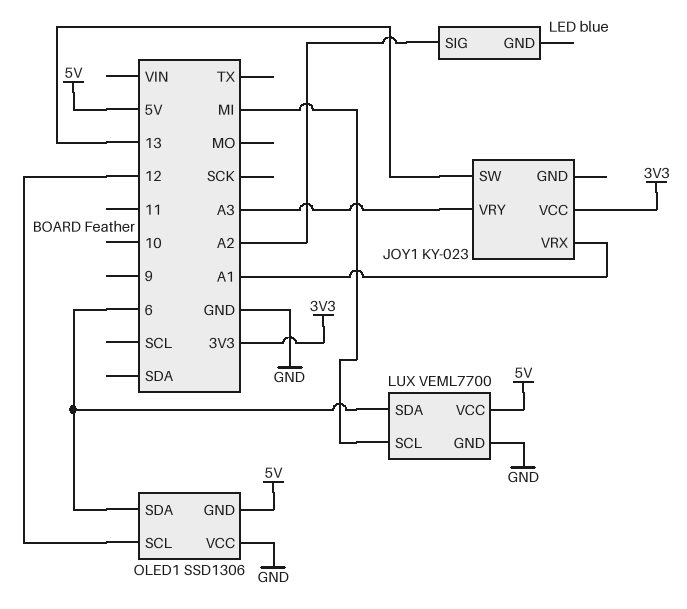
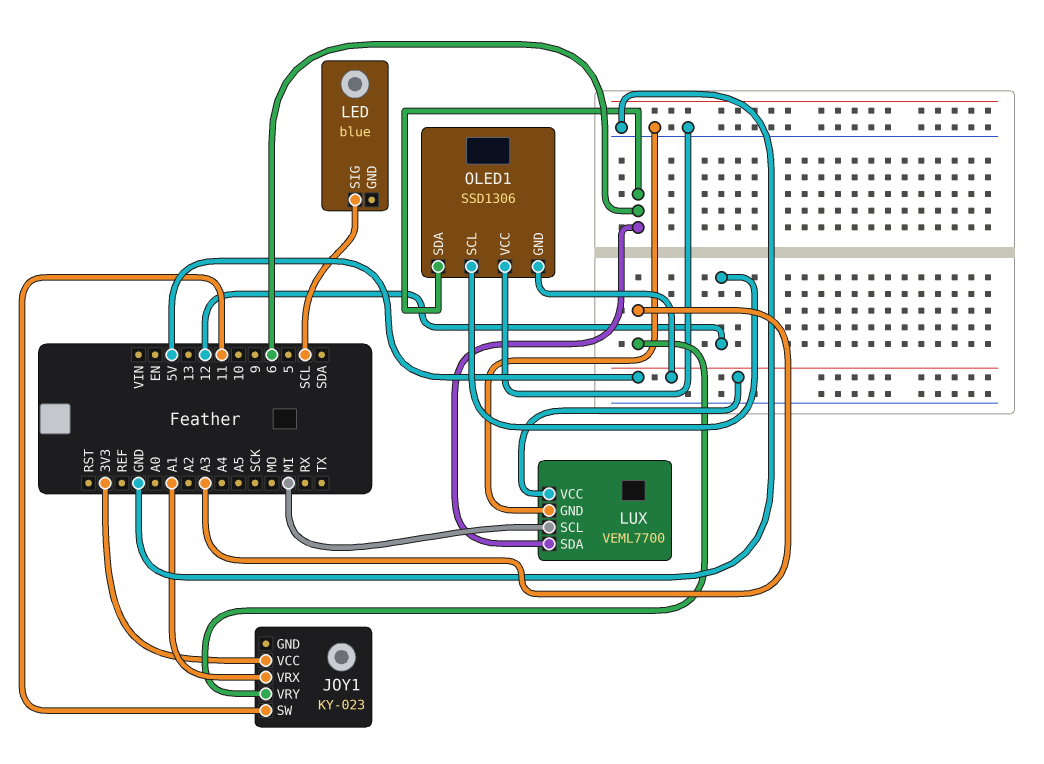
JOY1 pin SW: 13 -> 11
LED pin SIG: A2 -> SCL

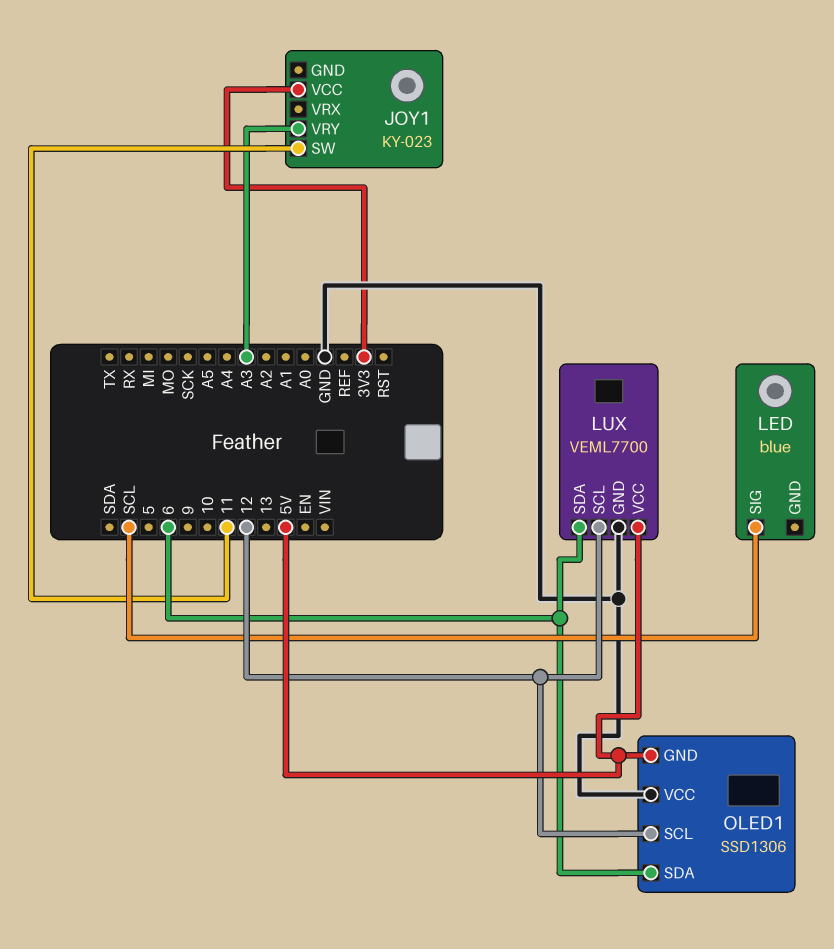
JOY1 pin VRX: A1 -> none
LUX pin SCL: MI -> 12

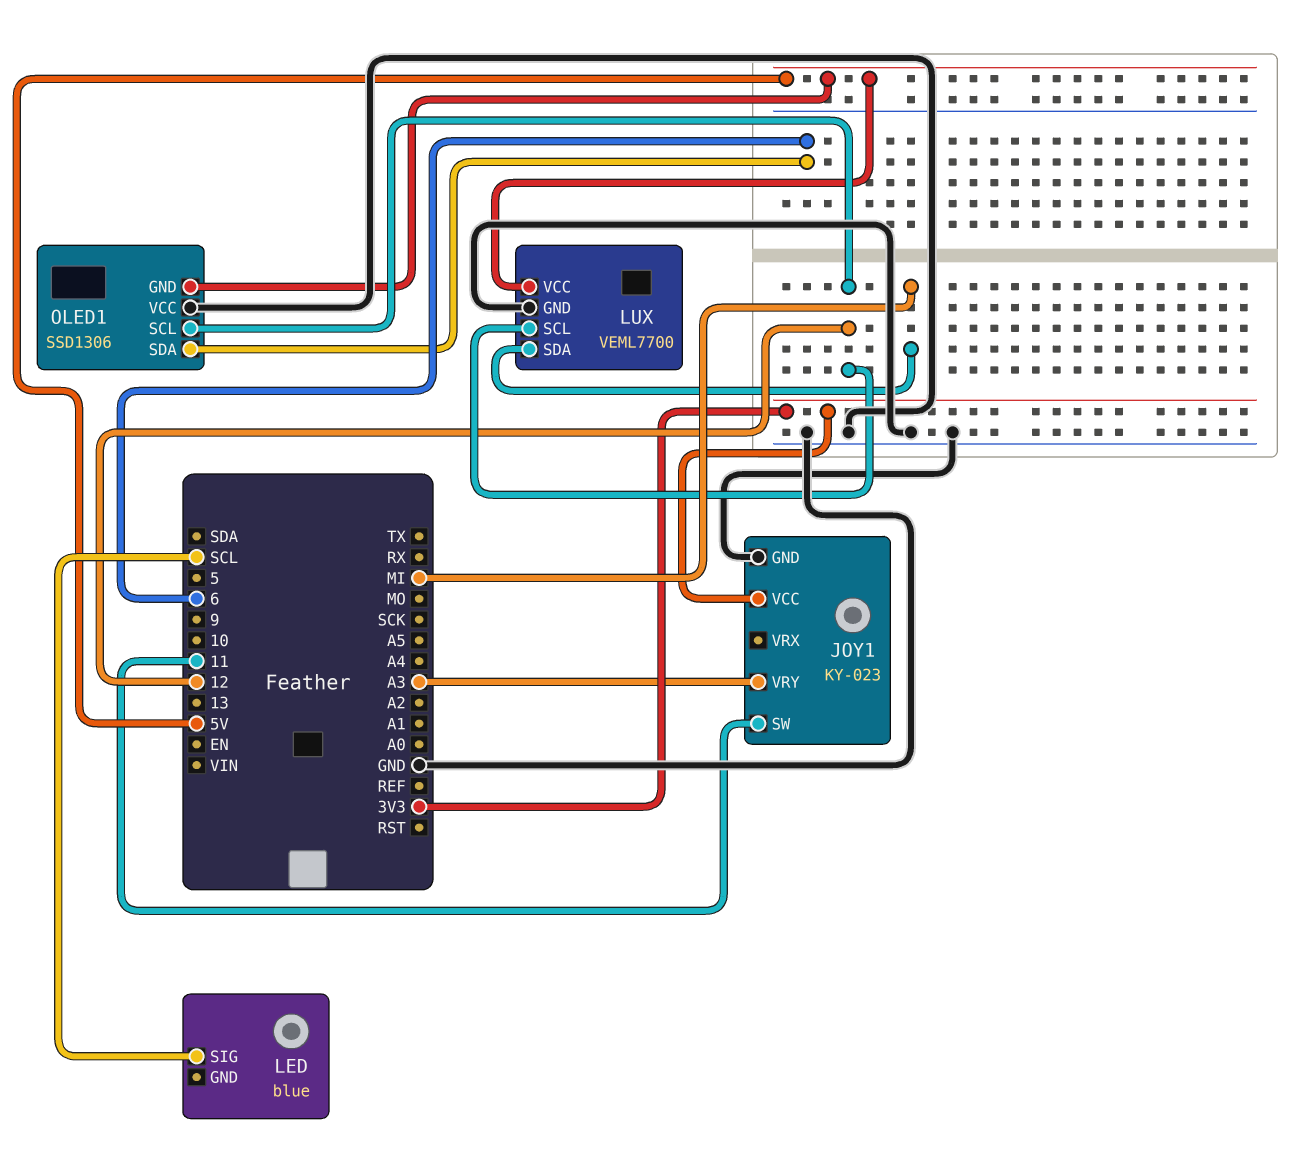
JOY1 pin GND: none -> GND
LUX pin SDA: 6 -> MI

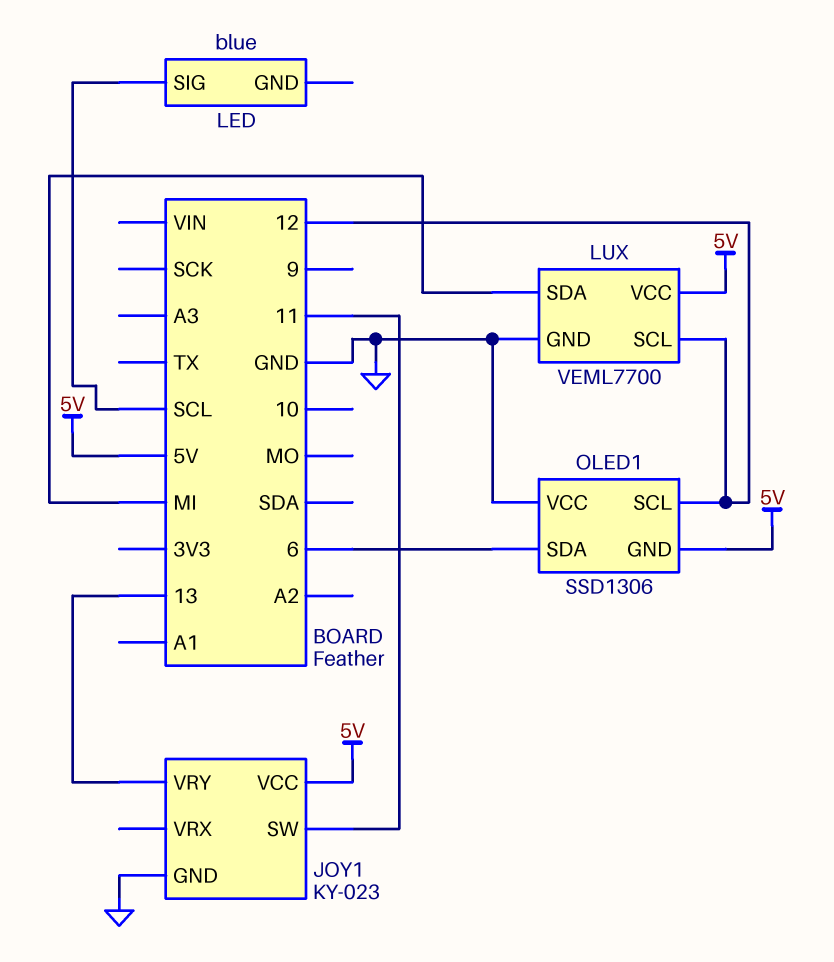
JOY1 pin VCC: 3V3 -> 5V
JOY1 pin VRY: A3 -> 13

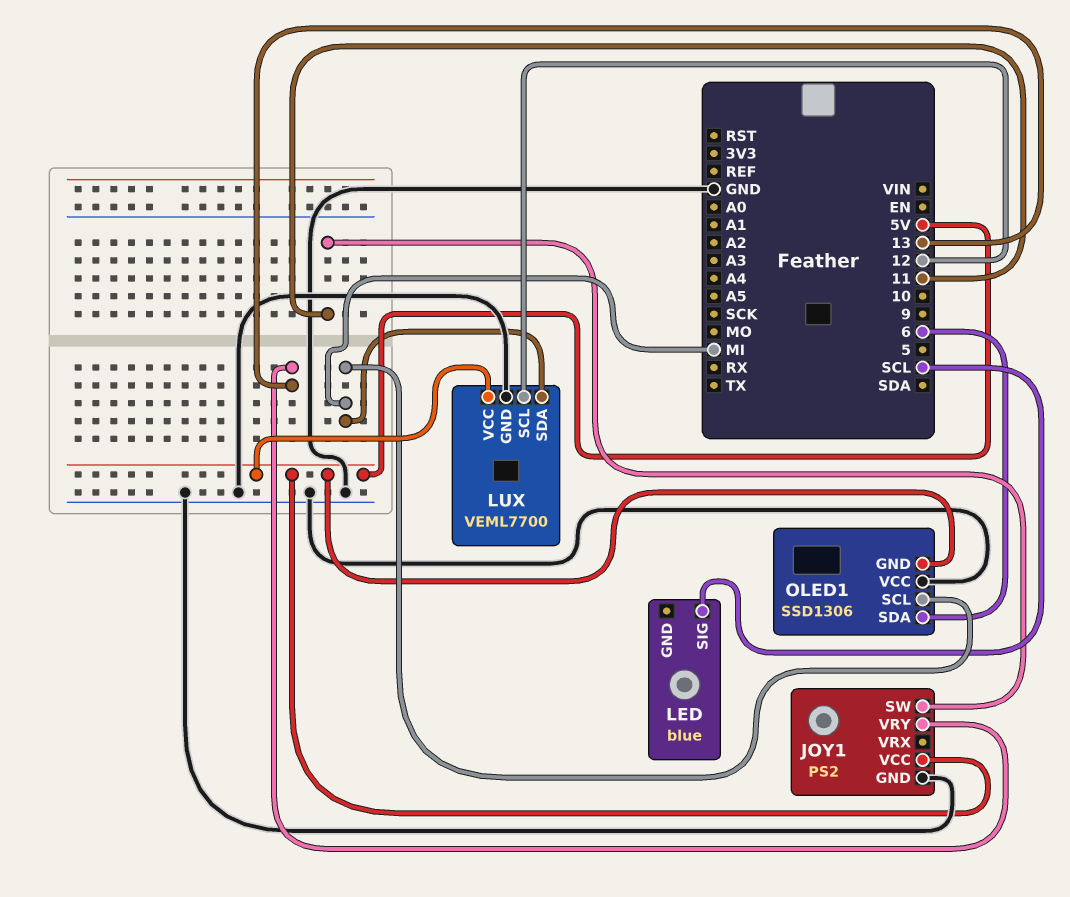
JOY1: KY-023 -> PS2
OLED1 pin SCL: 12 -> MI

